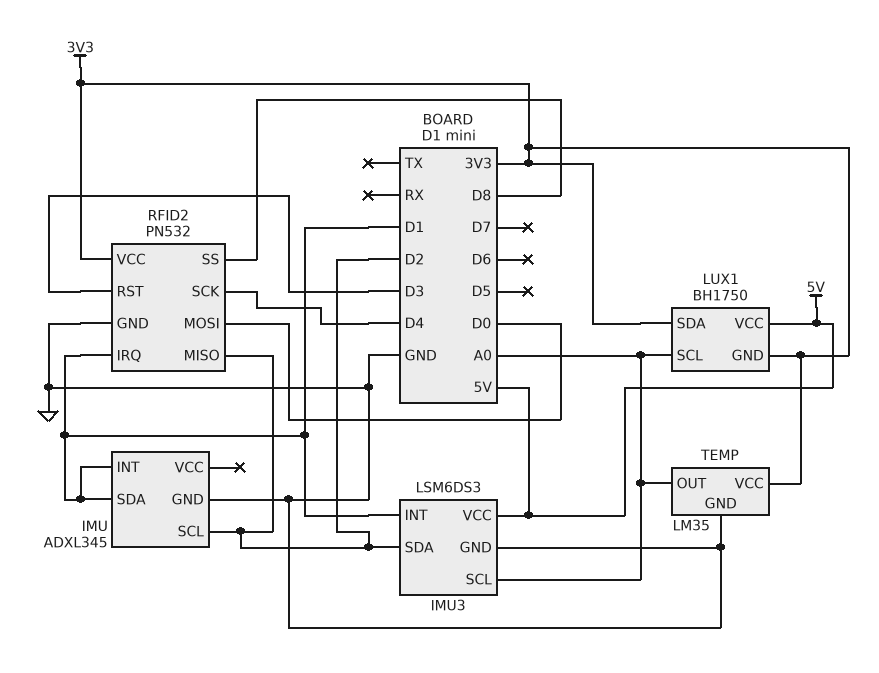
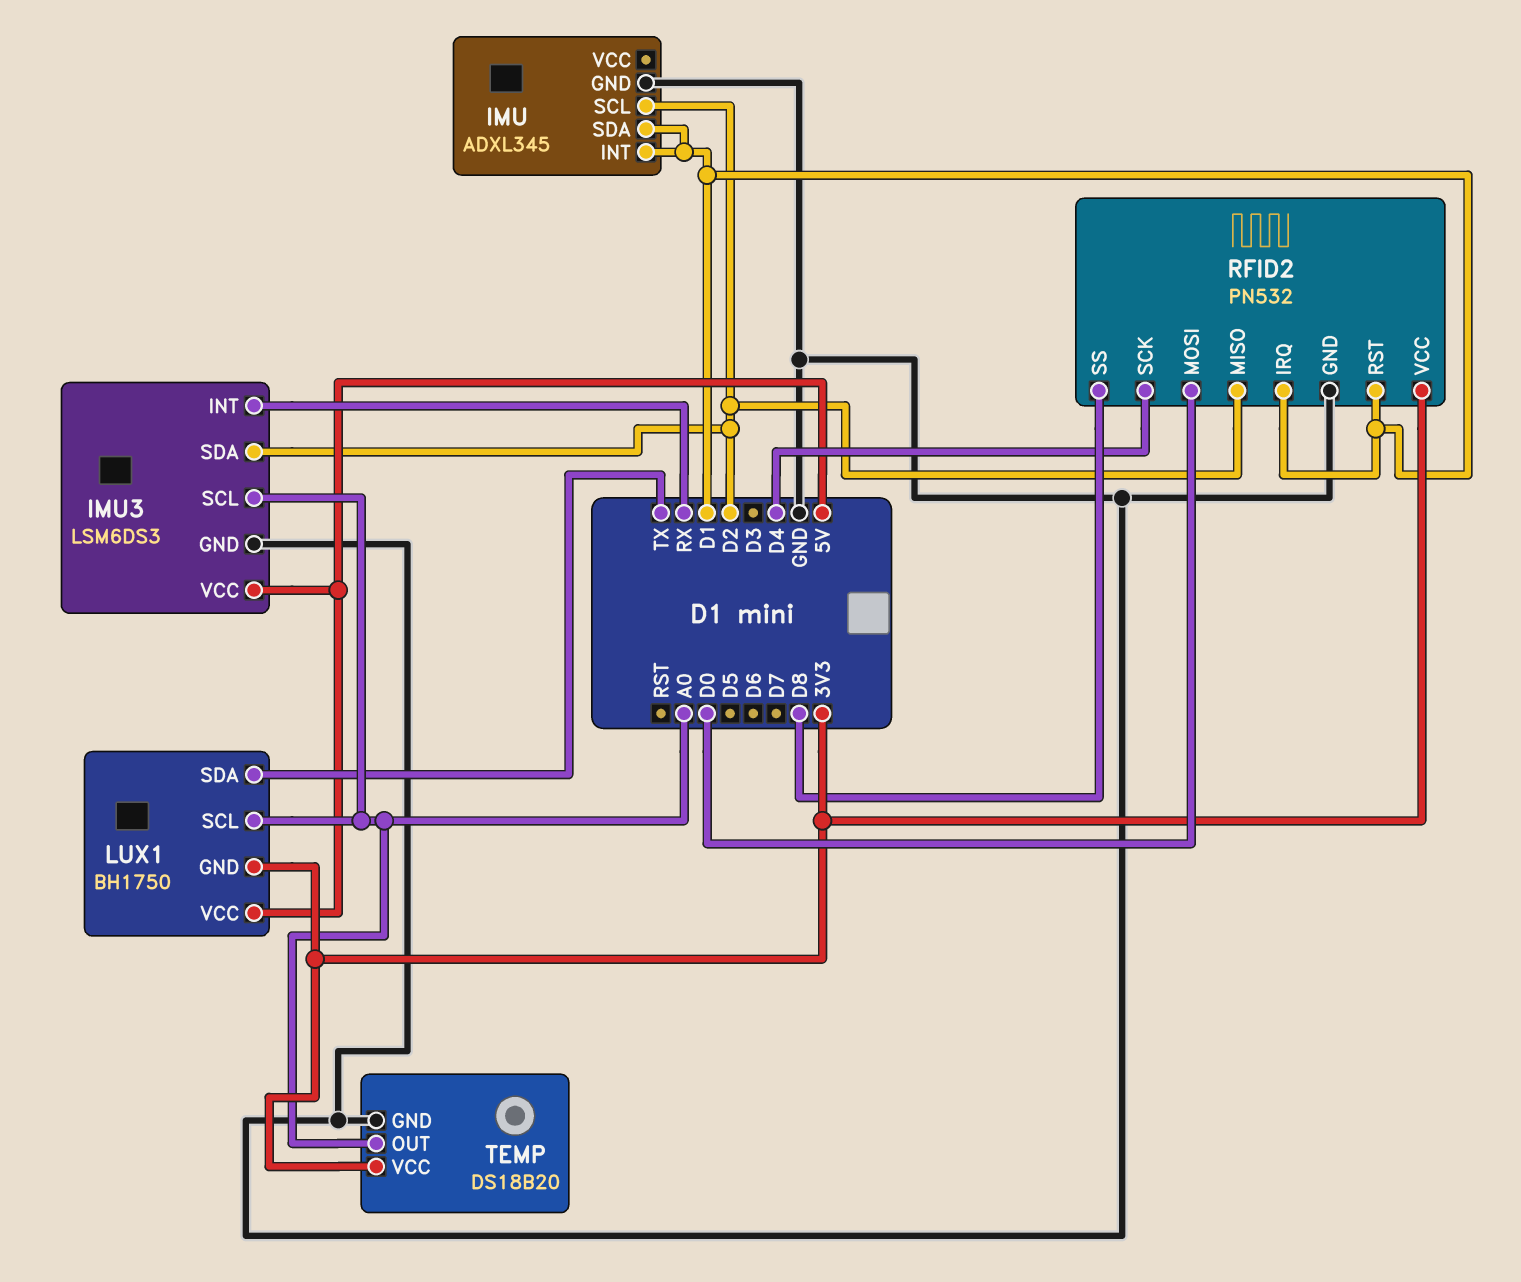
IMU3 pin INT: D1 -> RX
LUX1 pin SDA: 3V3 -> TX
RFID2 pin RST: D3 -> D1
TEMP: LM35 -> DS18B20

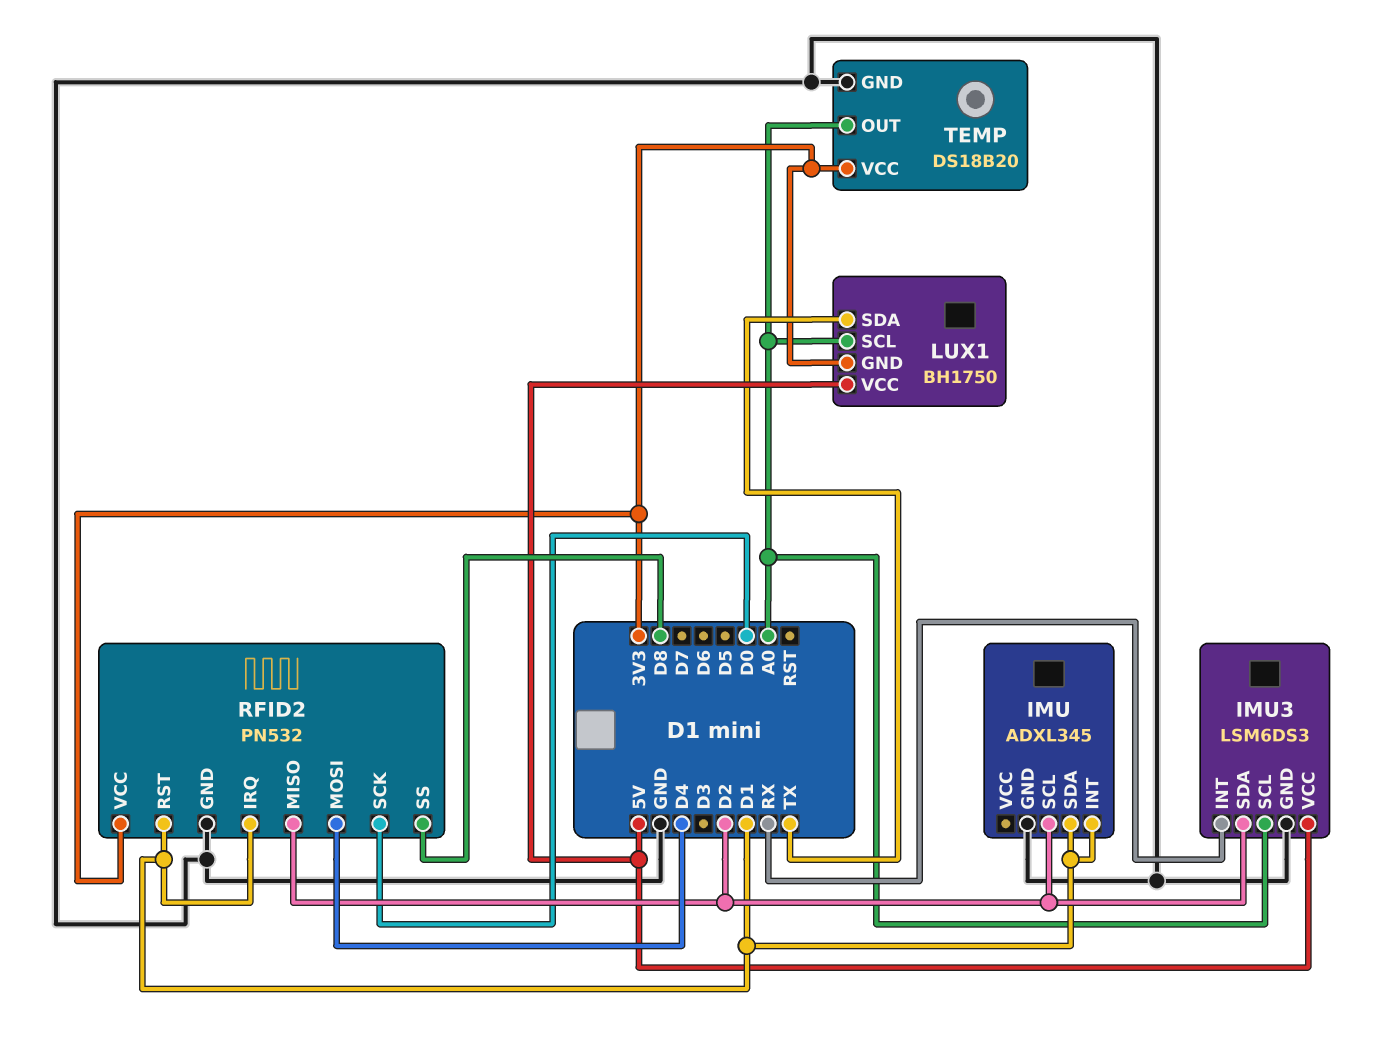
RFID2 pin MOSI: D0 -> D4
RFID2 pin SCK: D4 -> D0

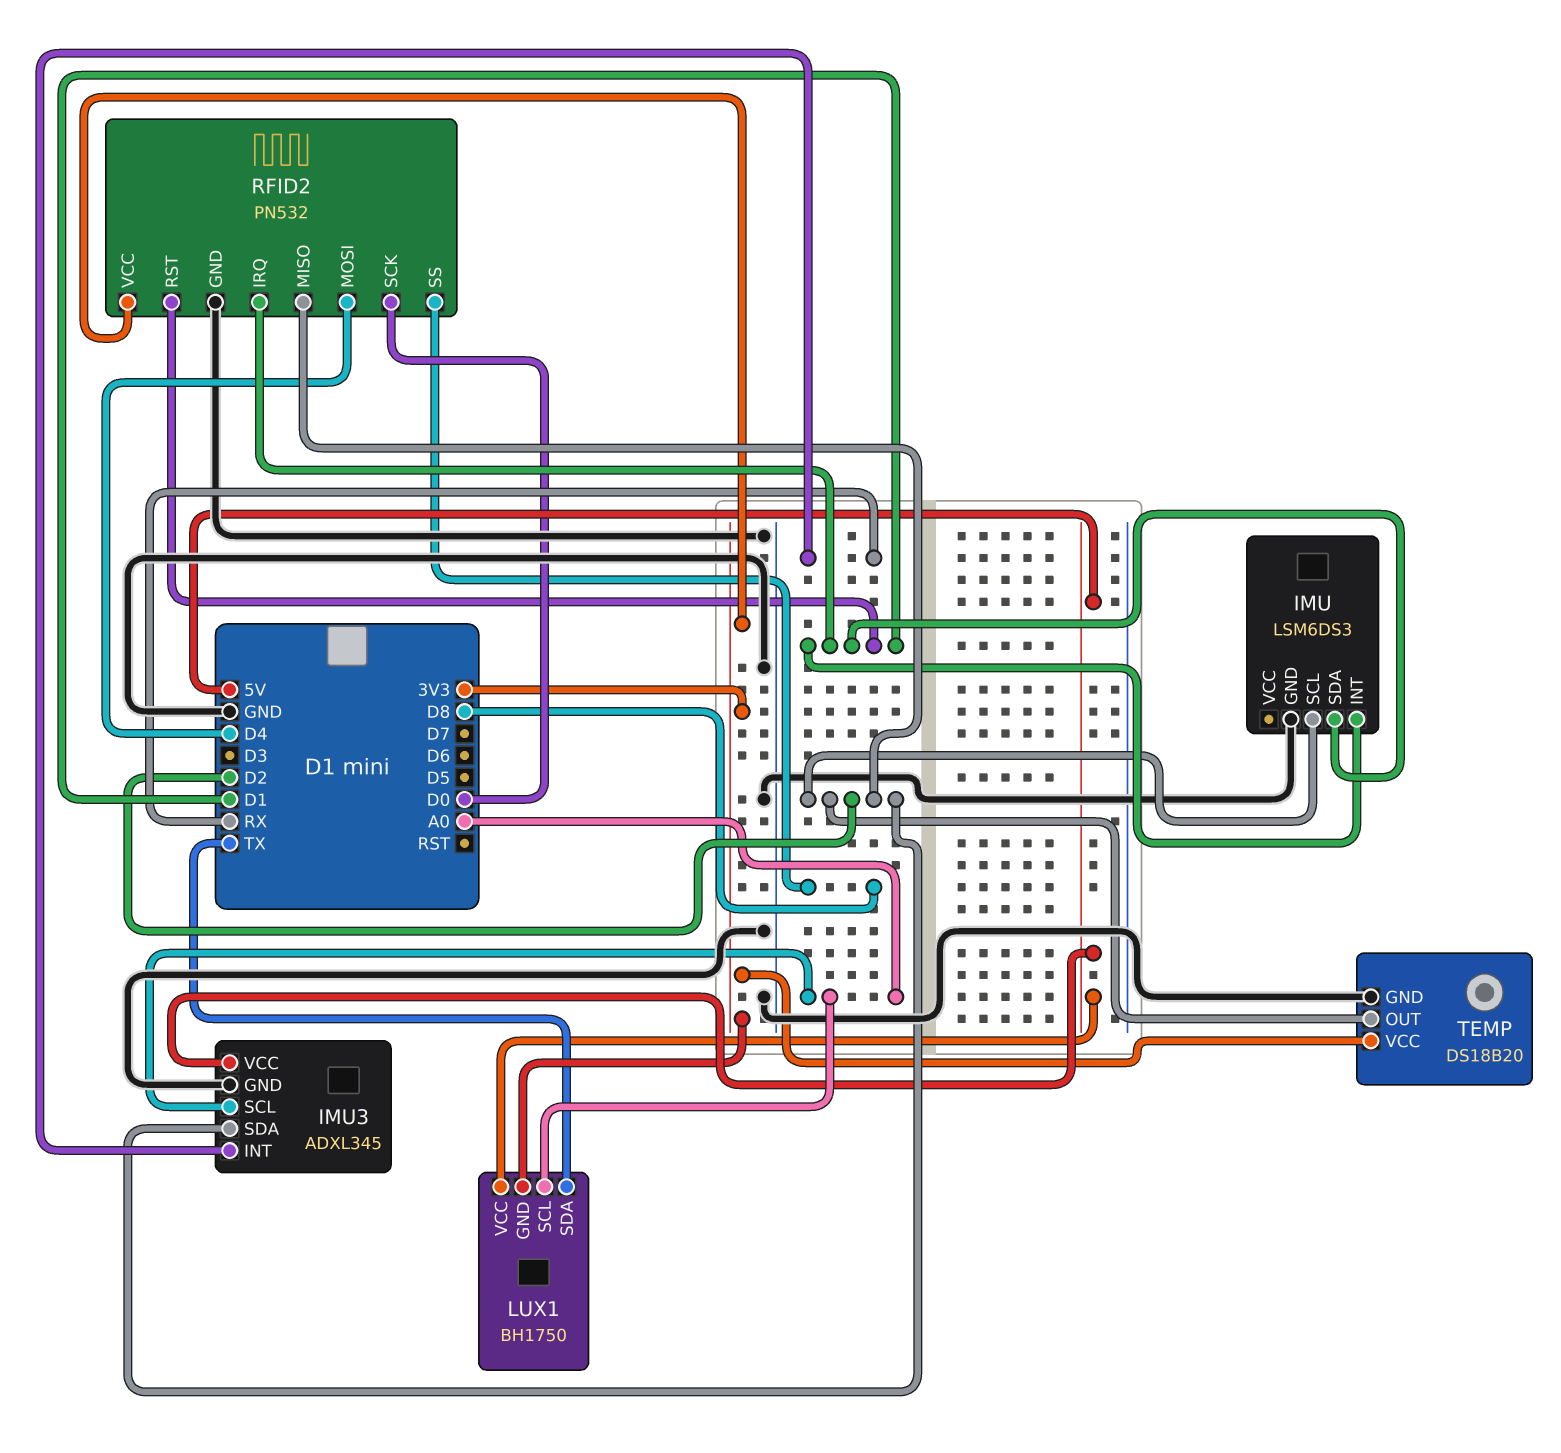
IMU: ADXL345 -> LSM6DS3
IMU3: LSM6DS3 -> ADXL345
TEMP pin OUT: A0 -> D2

